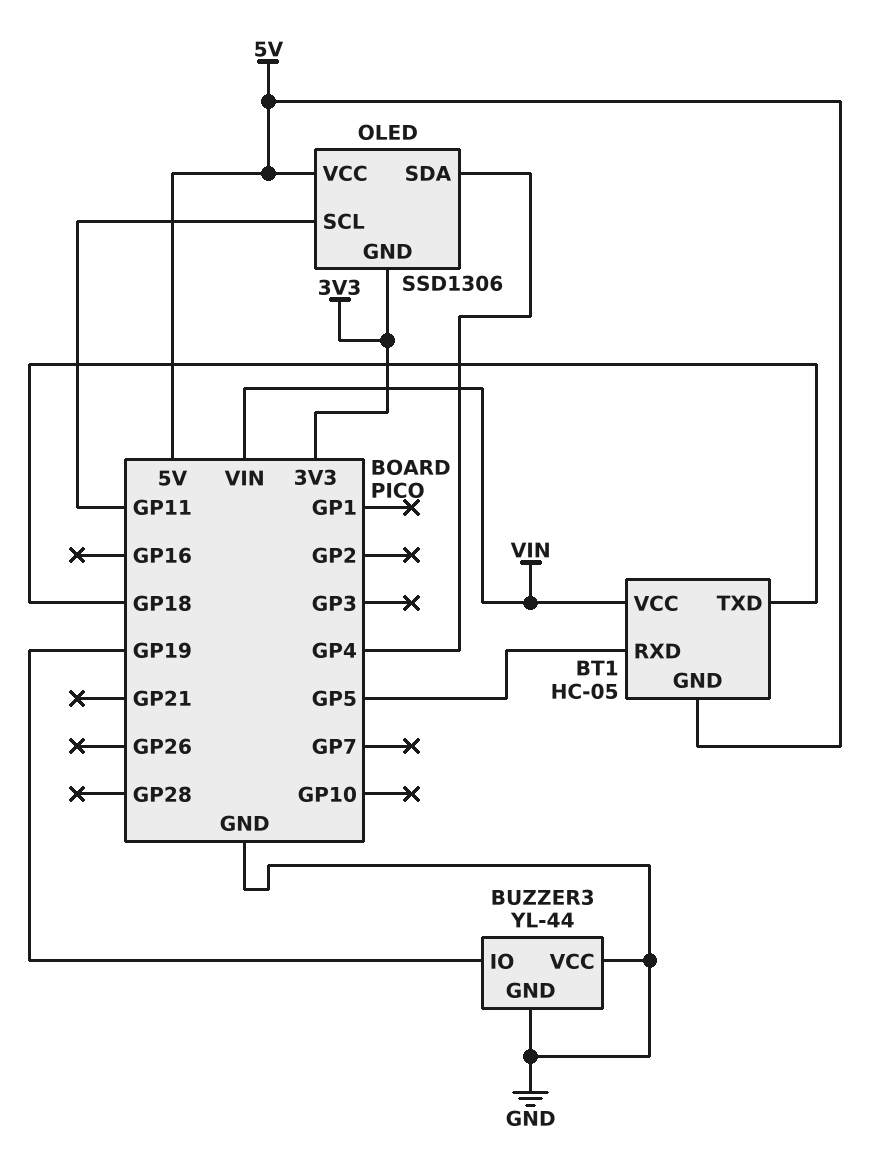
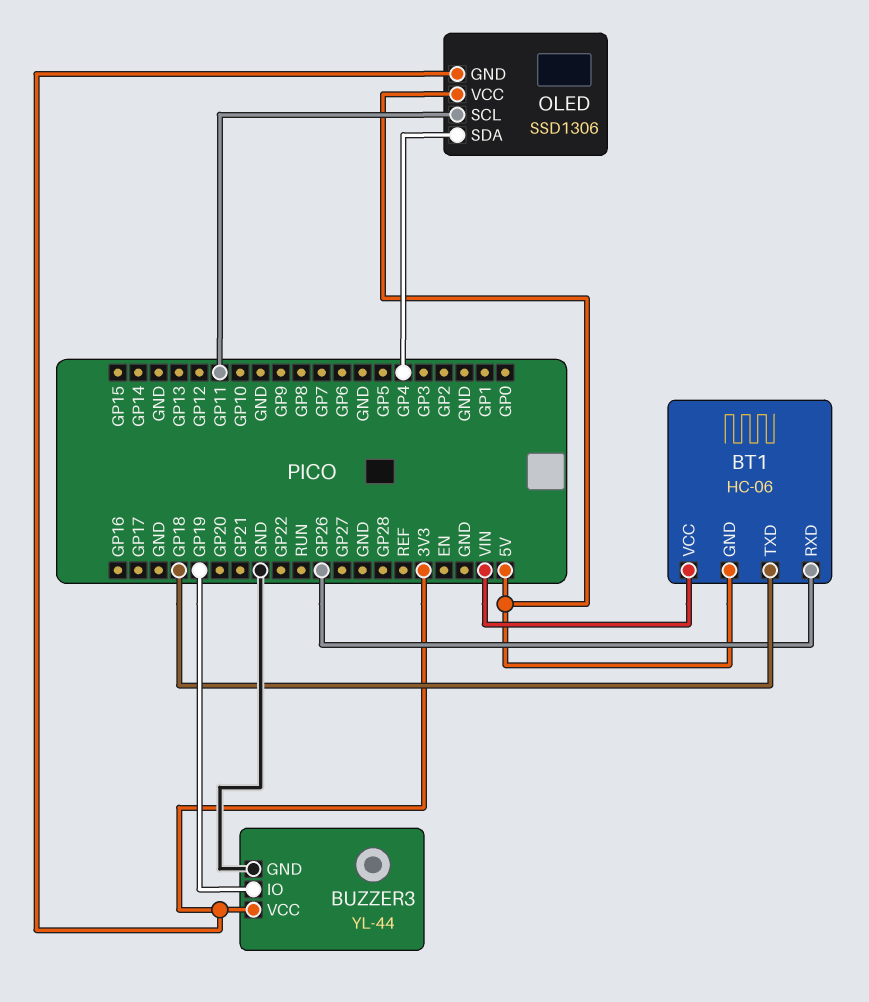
BT1: HC-05 -> HC-06
BT1 pin RXD: GP5 -> GP26
BUZZER3 pin VCC: GND -> 3V3

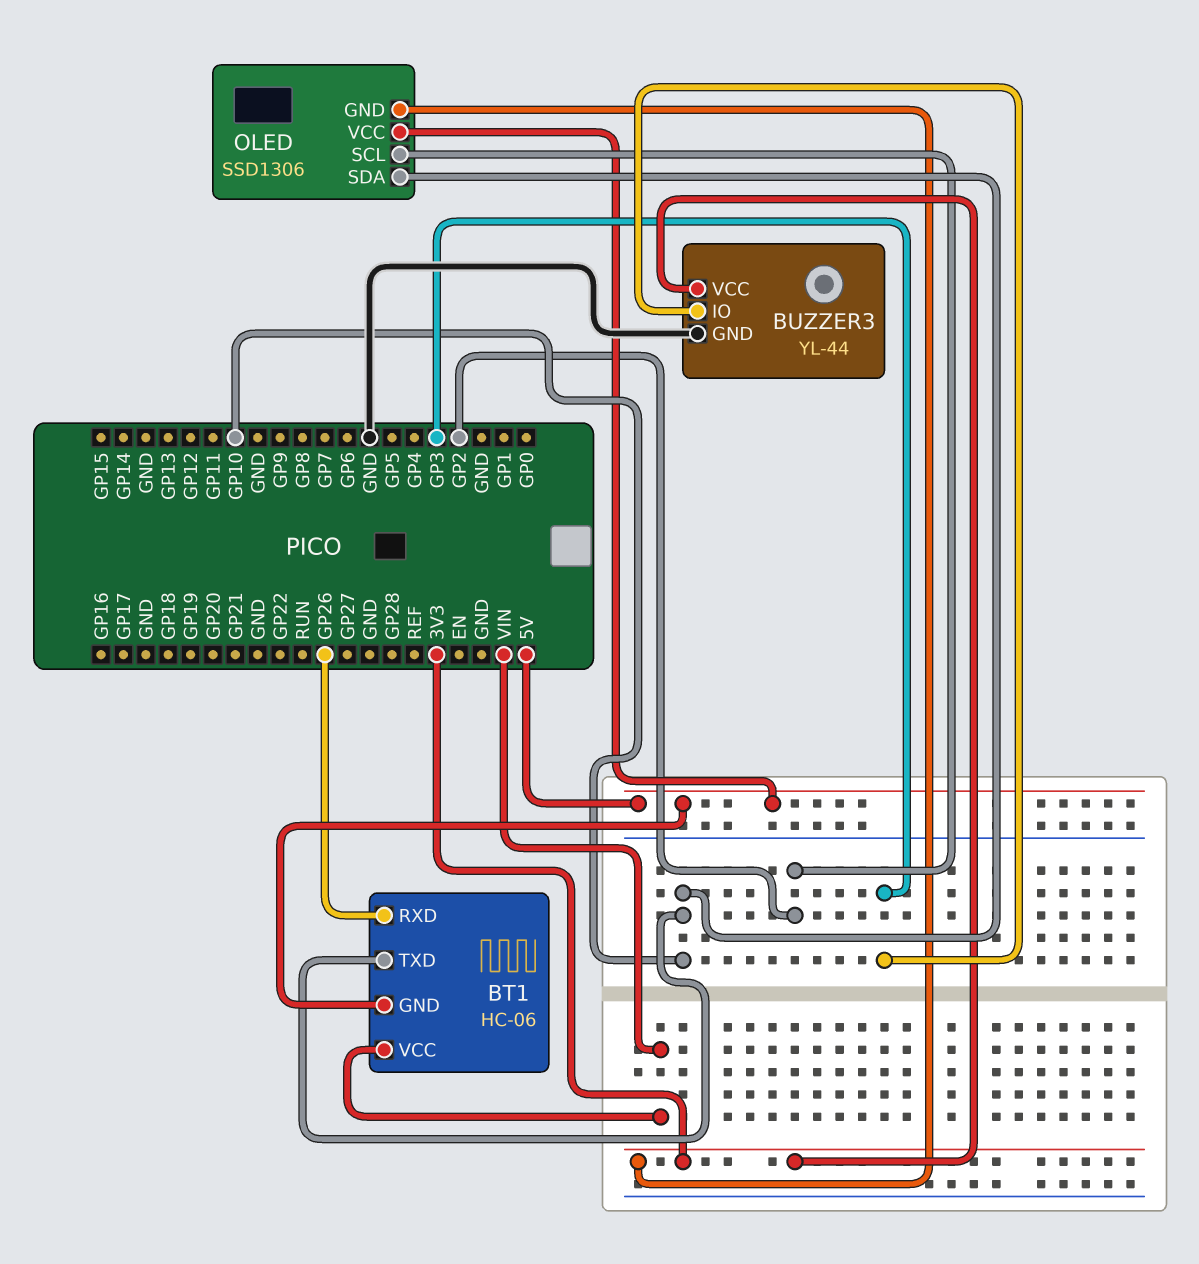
BT1 pin TXD: GP18 -> GP10
BUZZER3 pin IO: GP19 -> GP3
OLED pin SCL: GP11 -> GP2
OLED pin SDA: GP4 -> GP10

